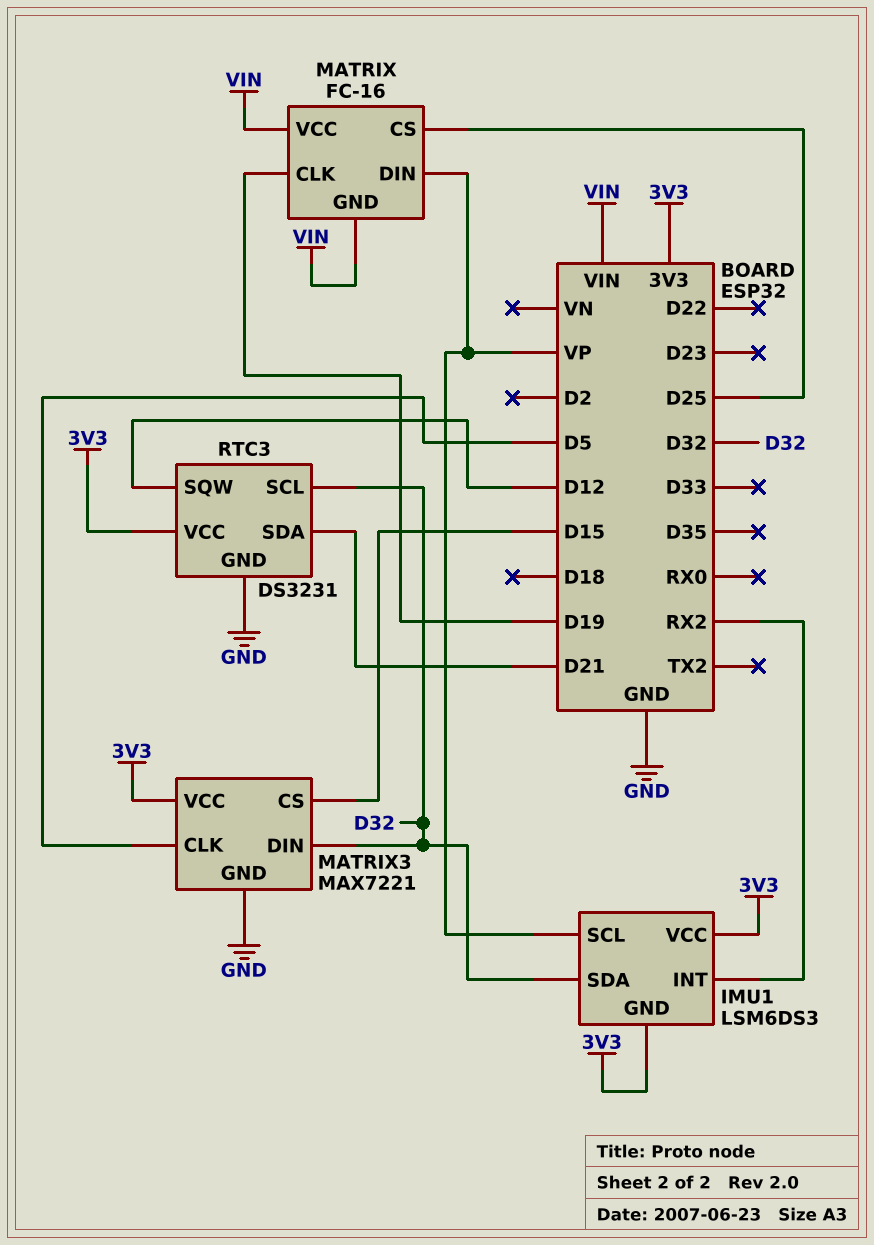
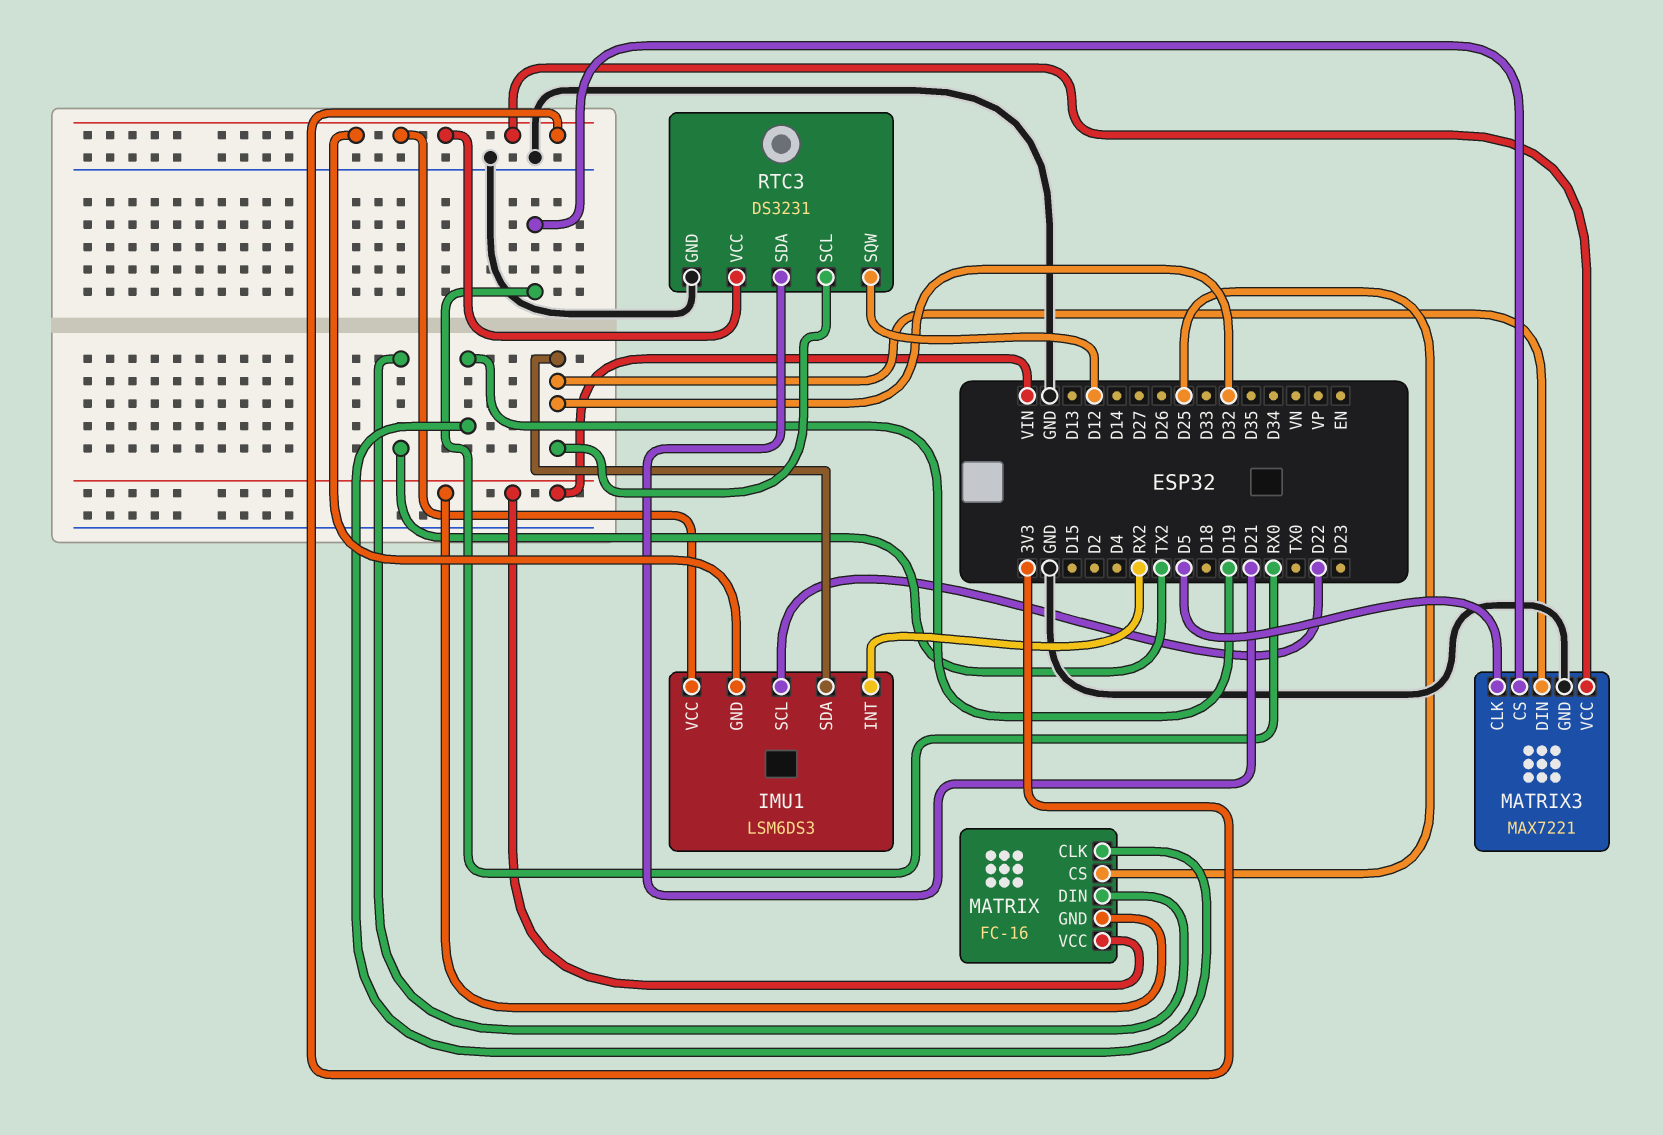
IMU1 pin SCL: VP -> D22
MATRIX pin DIN: VP -> TX2
MATRIX3 pin CS: D15 -> RX0

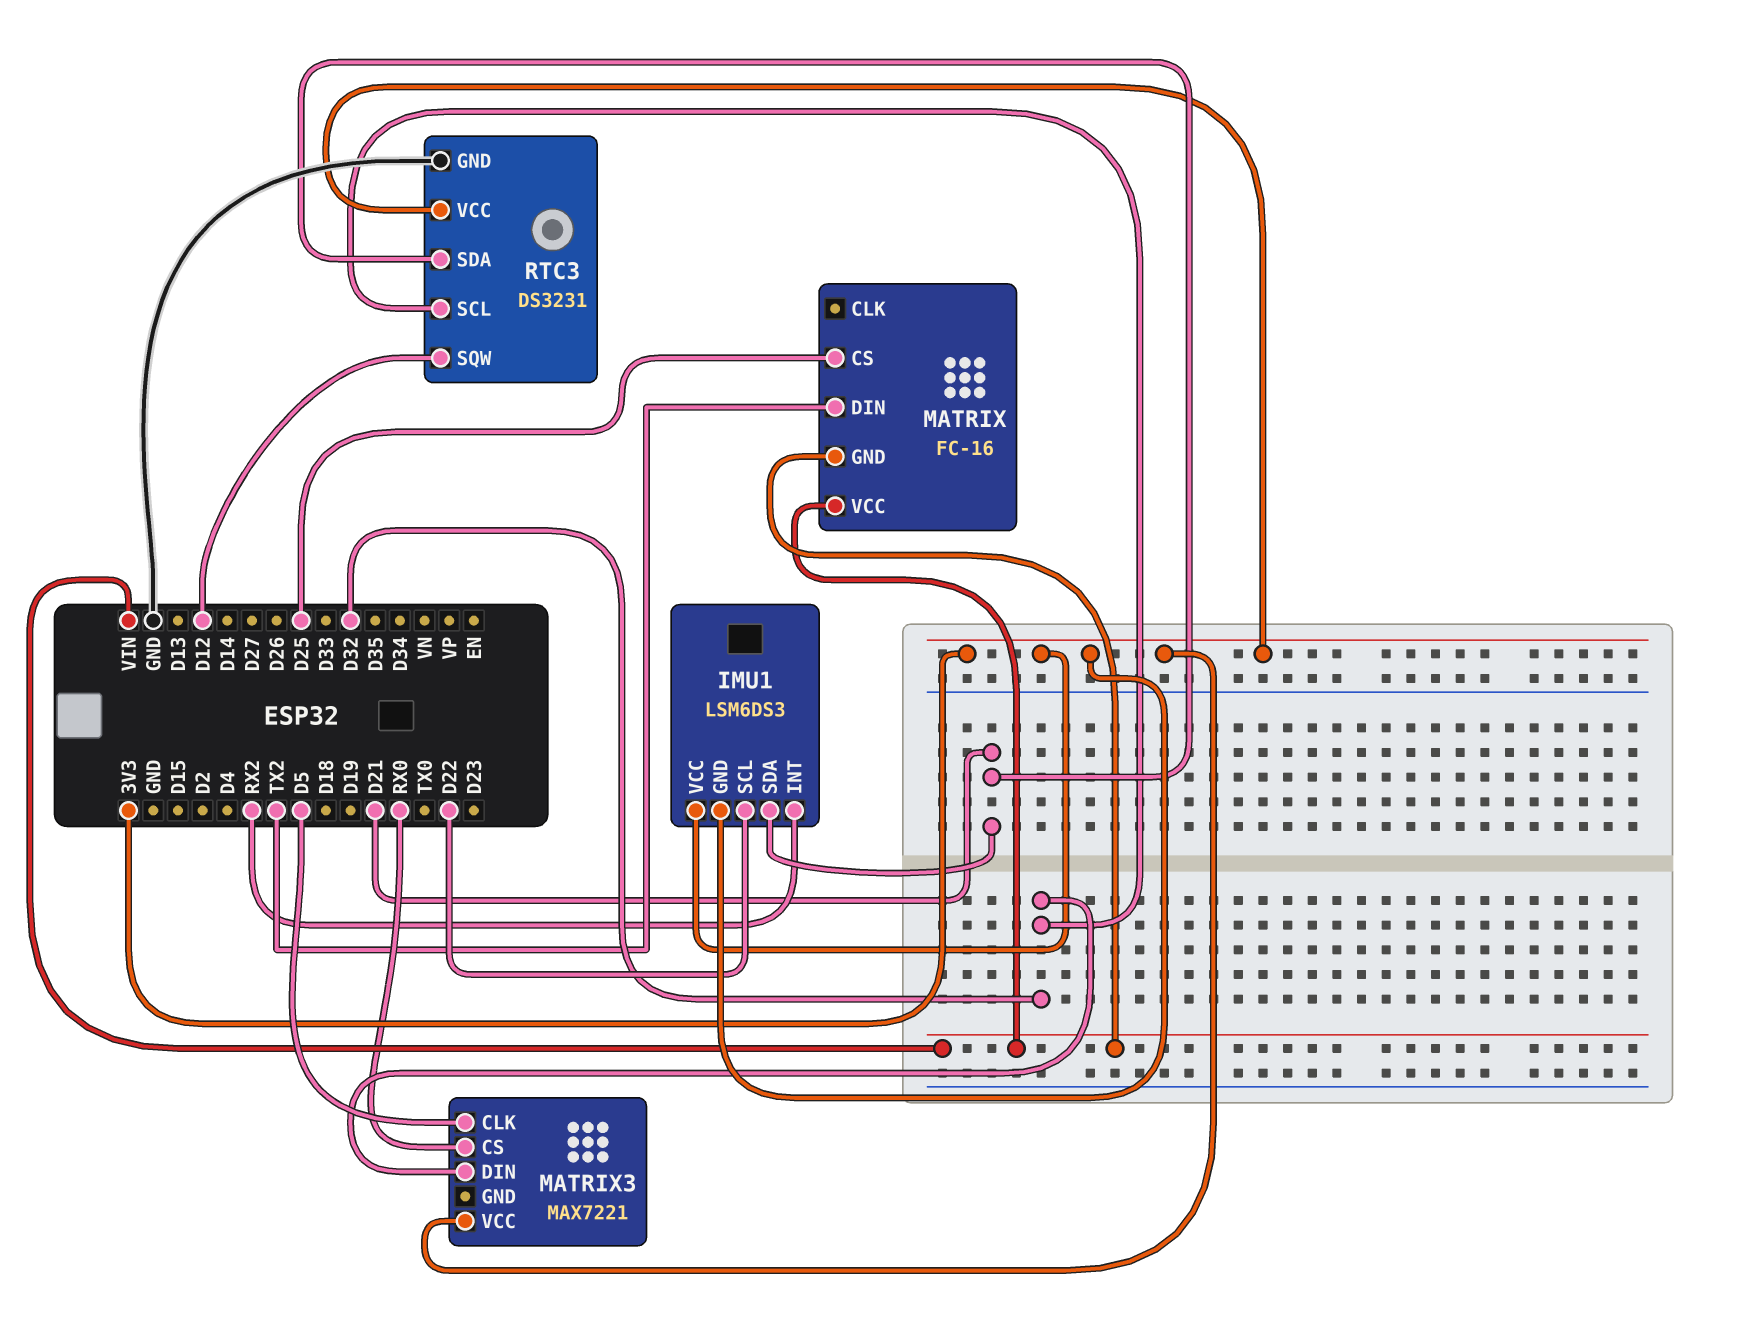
IMU1 pin SDA: D32 -> D21
MATRIX pin CLK: D19 -> none
MATRIX3 pin GND: GND -> none

